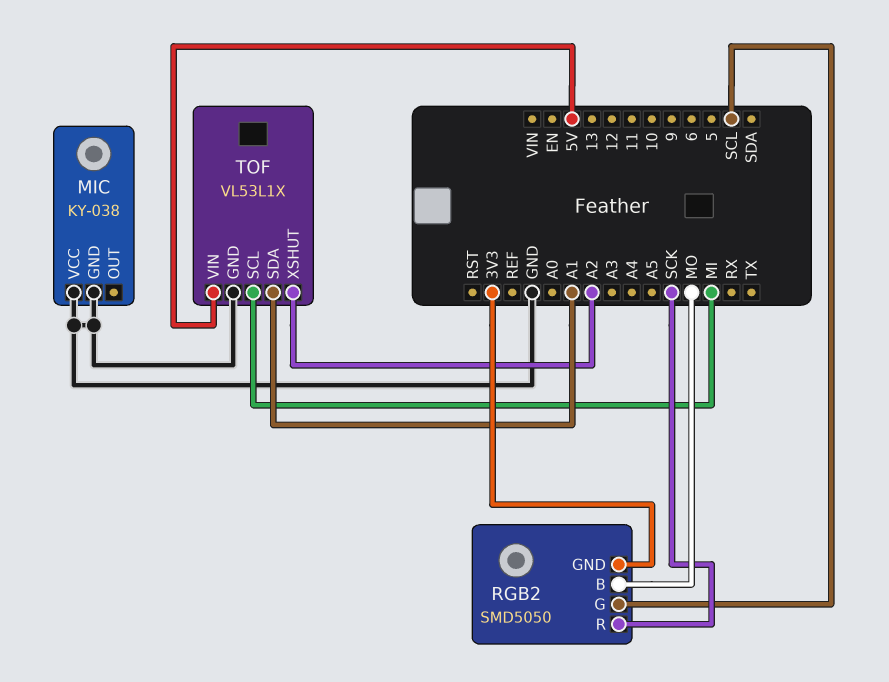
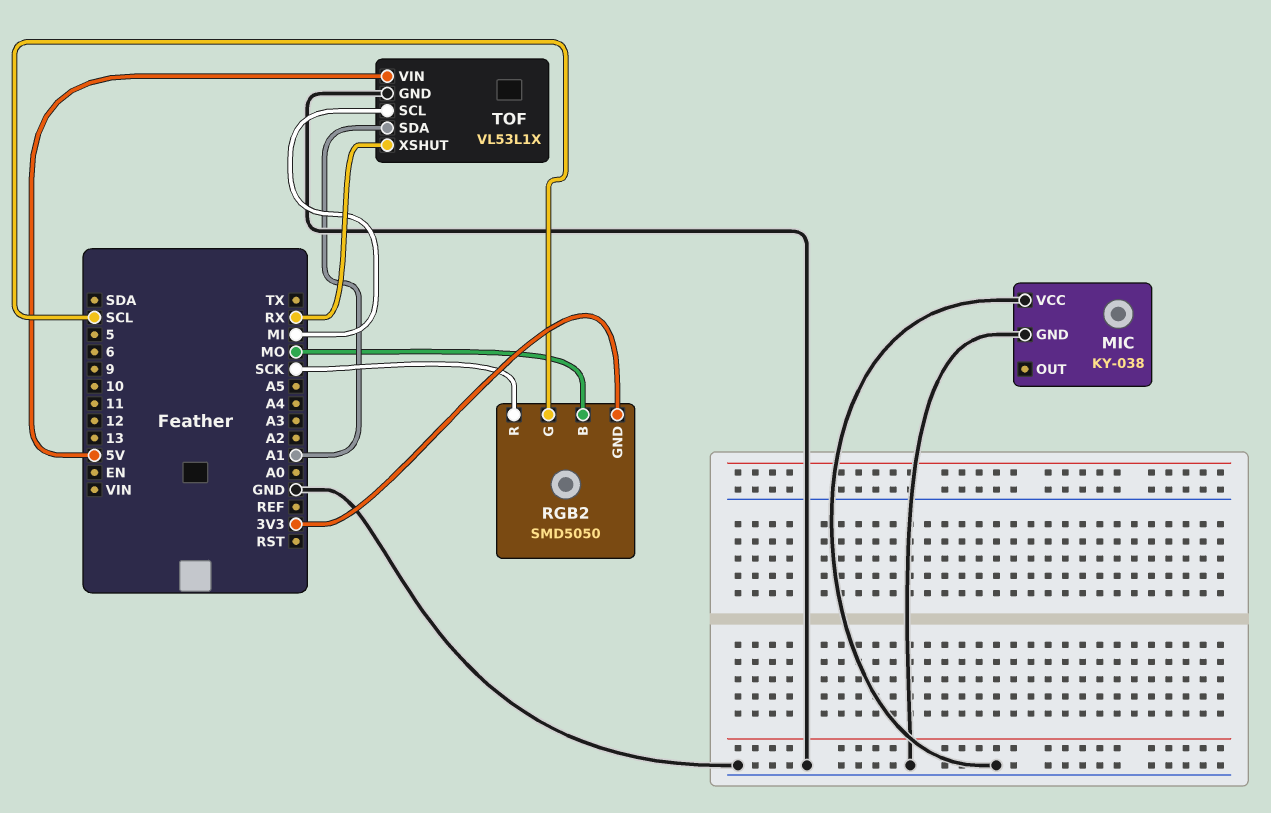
TOF pin XSHUT: A2 -> RX

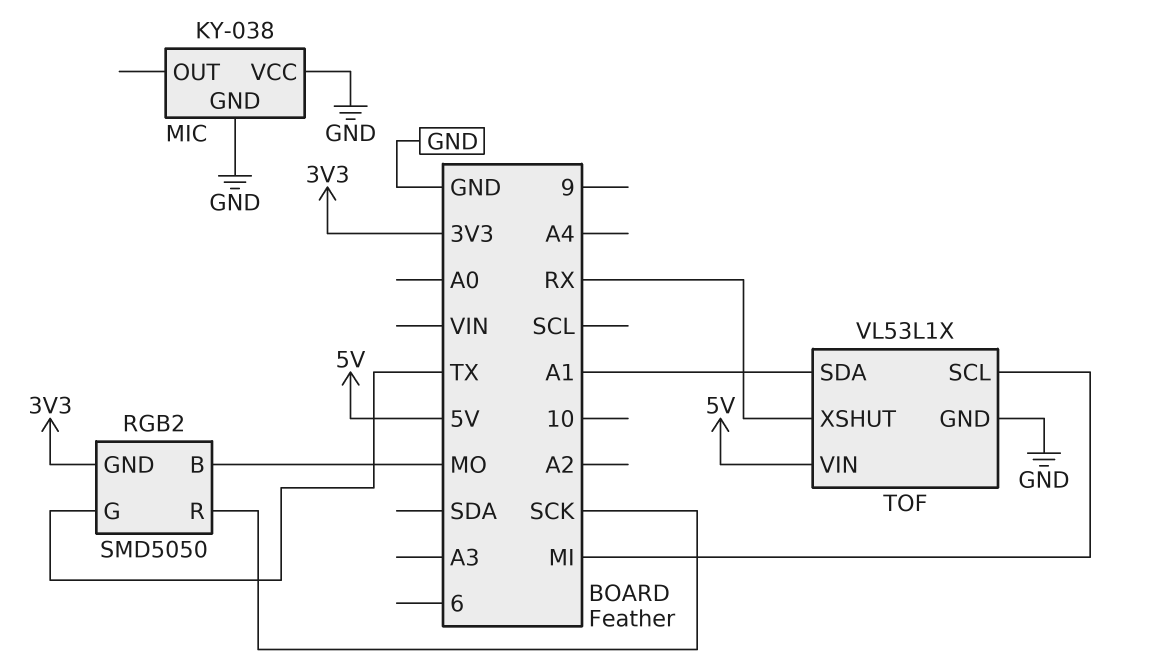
RGB2 pin G: SCL -> TX

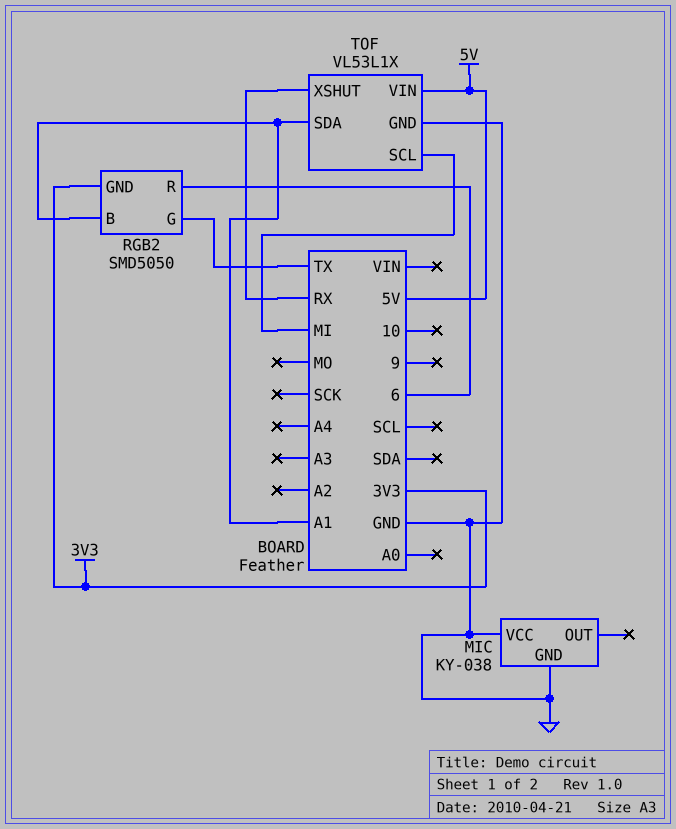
RGB2 pin B: MO -> A1
RGB2 pin R: SCK -> 6

